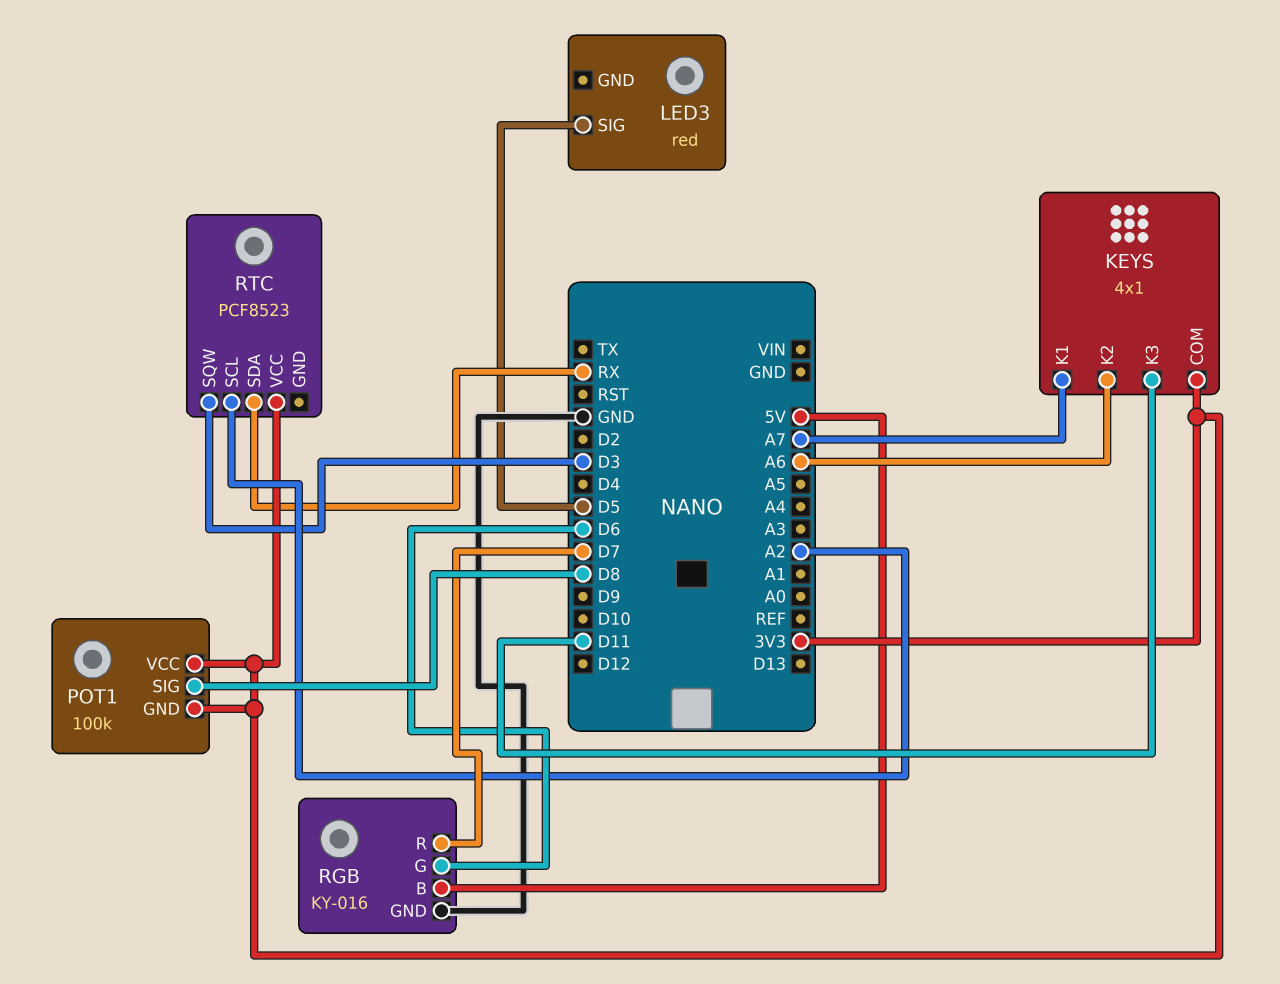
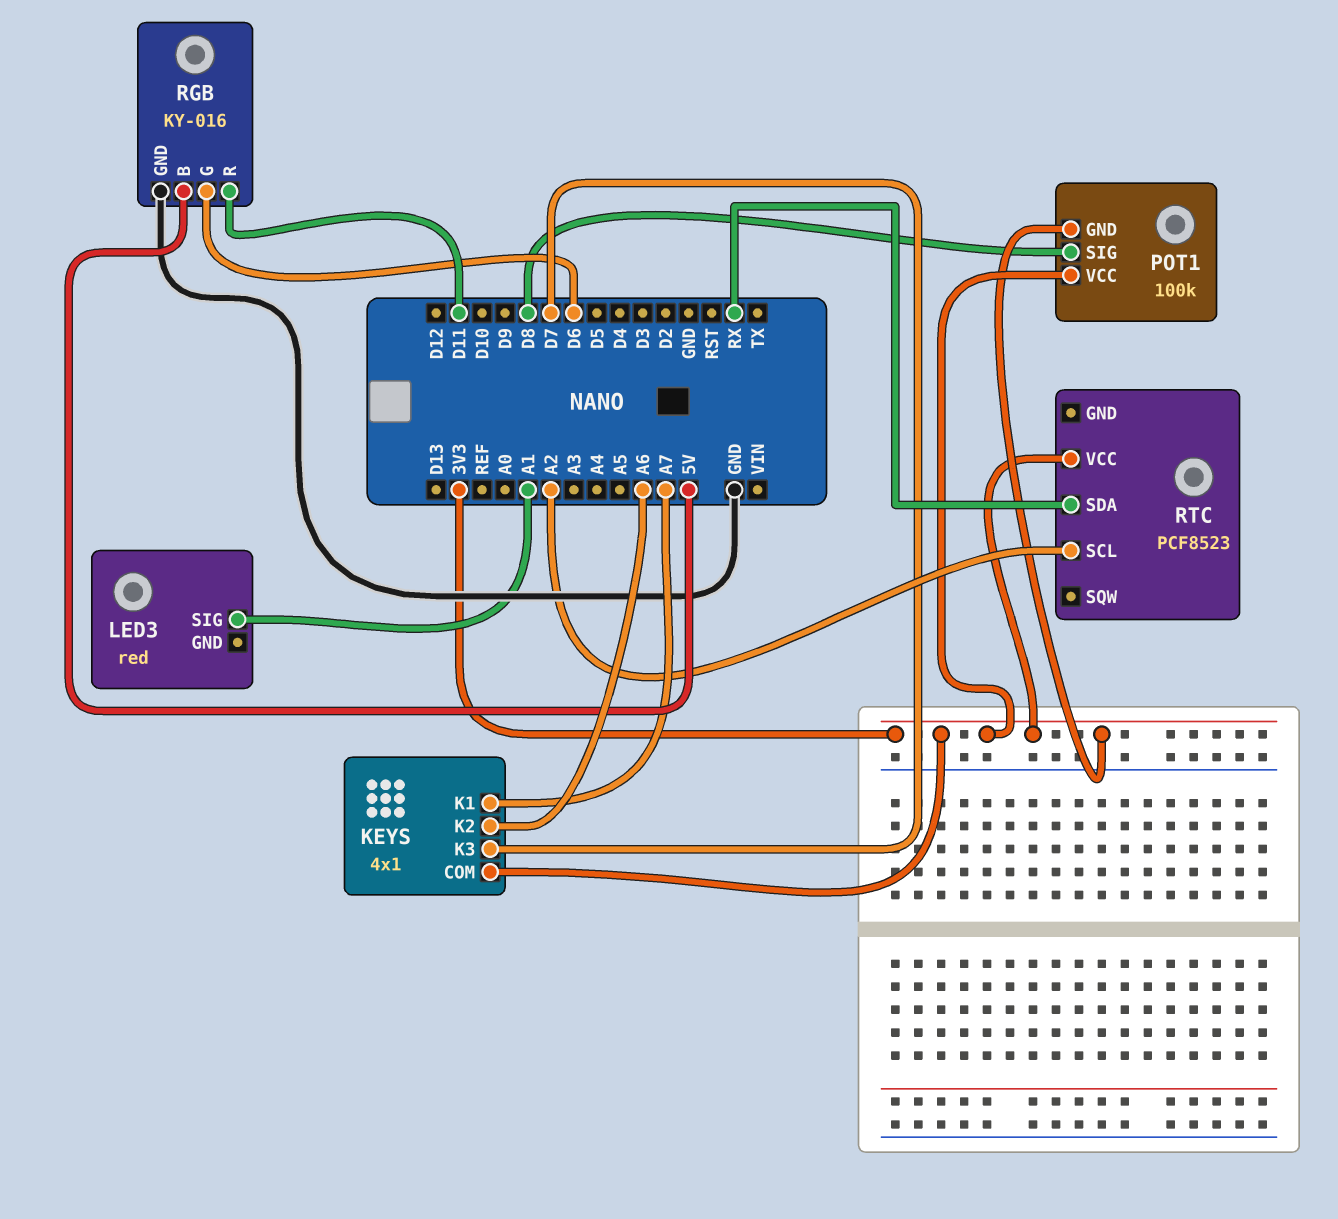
KEYS pin K3: D11 -> D7
LED3 pin SIG: D5 -> A1
RGB pin R: D7 -> D11
RTC pin SQW: D3 -> none

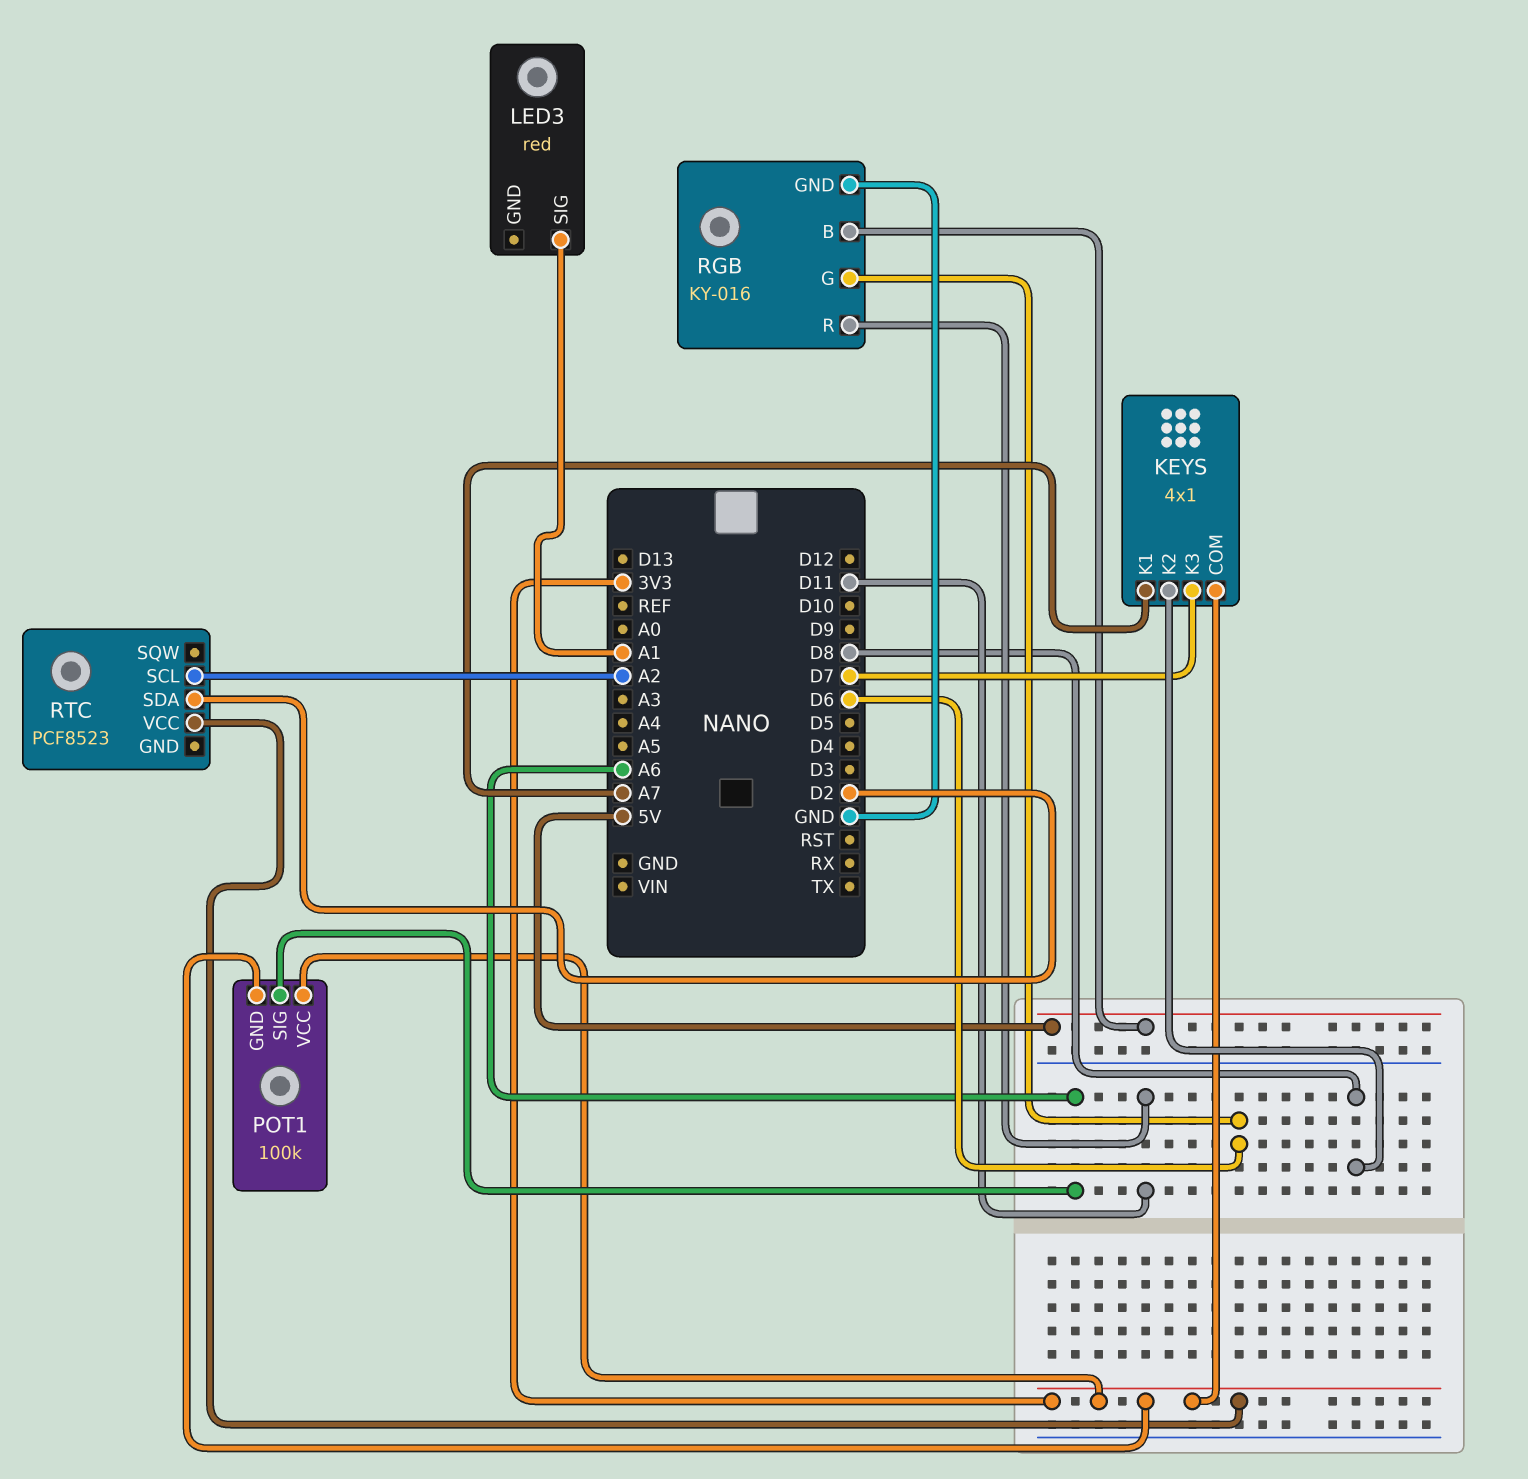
KEYS pin K2: A6 -> D8
POT1 pin SIG: D8 -> A6
RTC pin SDA: RX -> D2

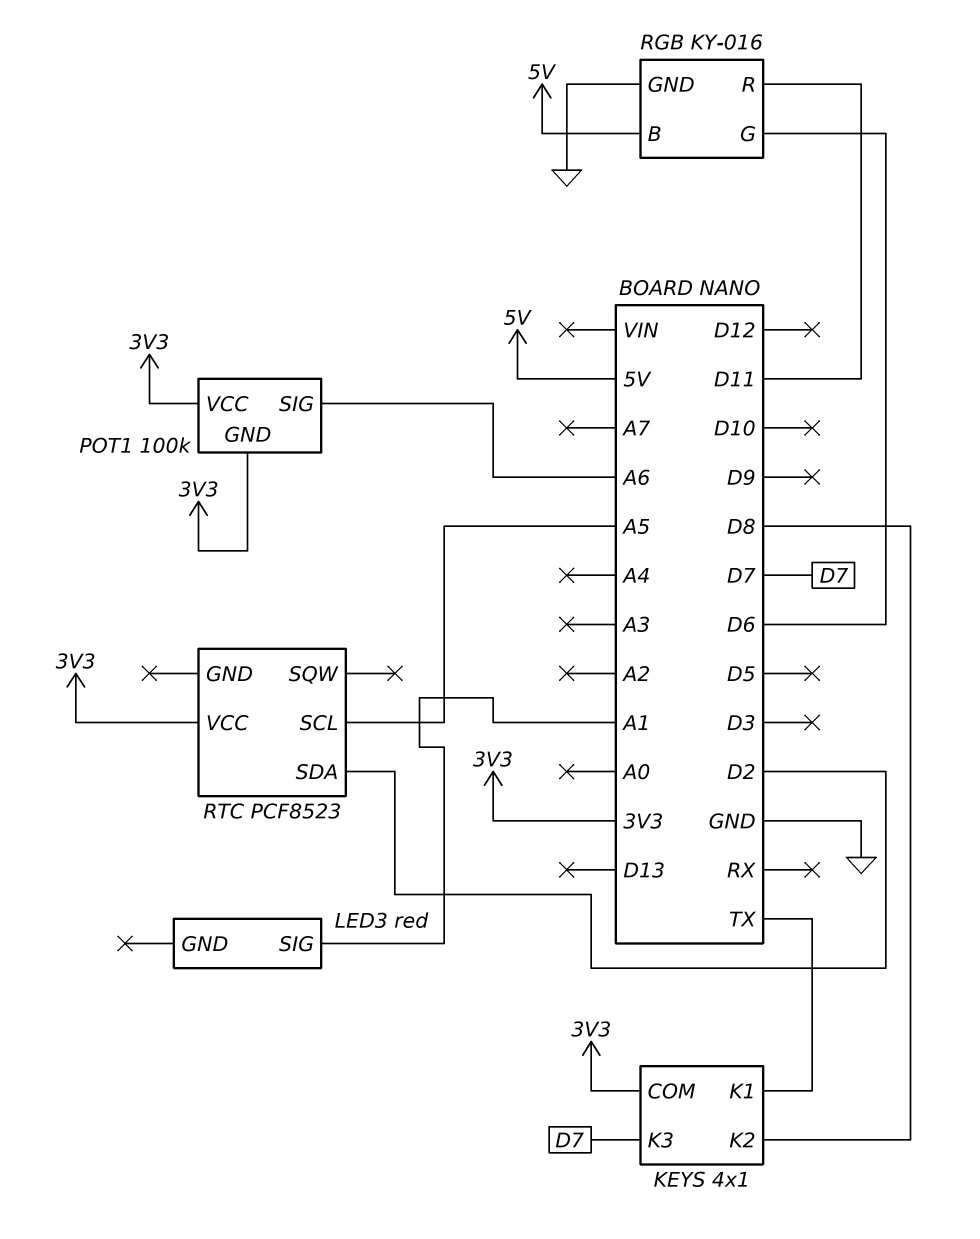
KEYS pin K1: A7 -> TX
RTC pin SCL: A2 -> A5

